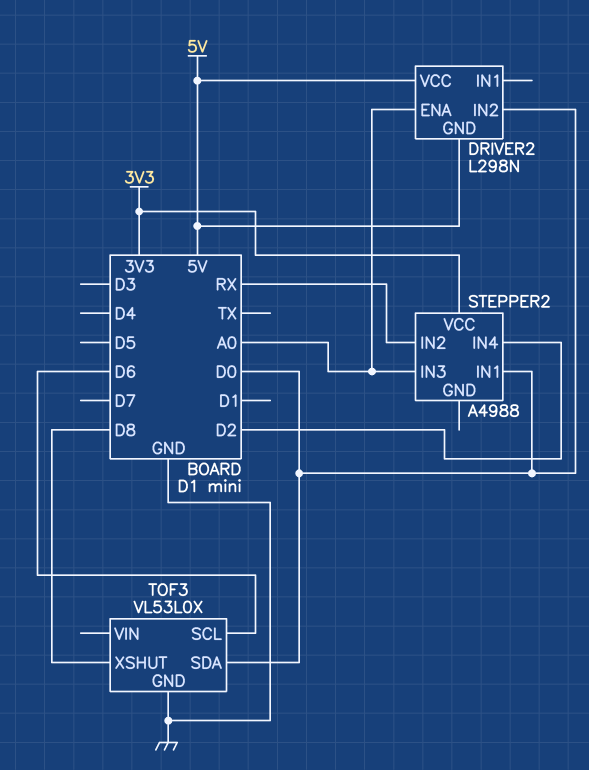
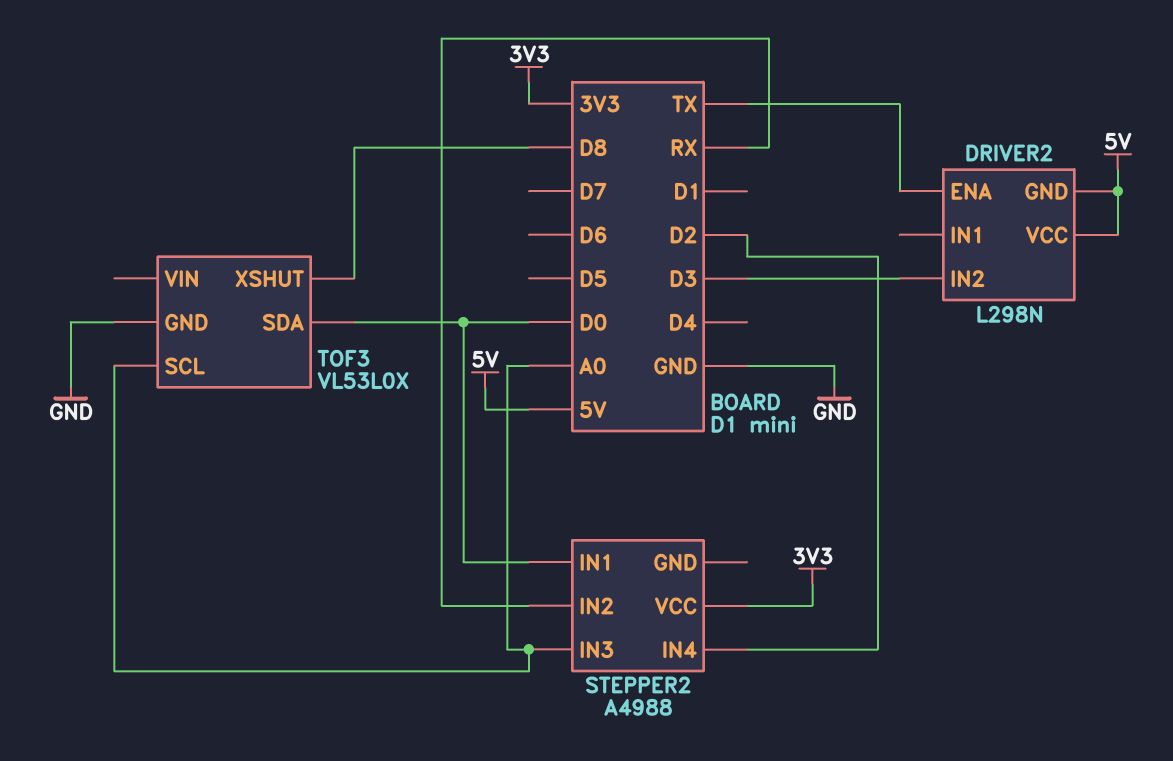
DRIVER2 pin ENA: A0 -> TX
DRIVER2 pin IN2: D0 -> D3
TOF3 pin SCL: D6 -> A0

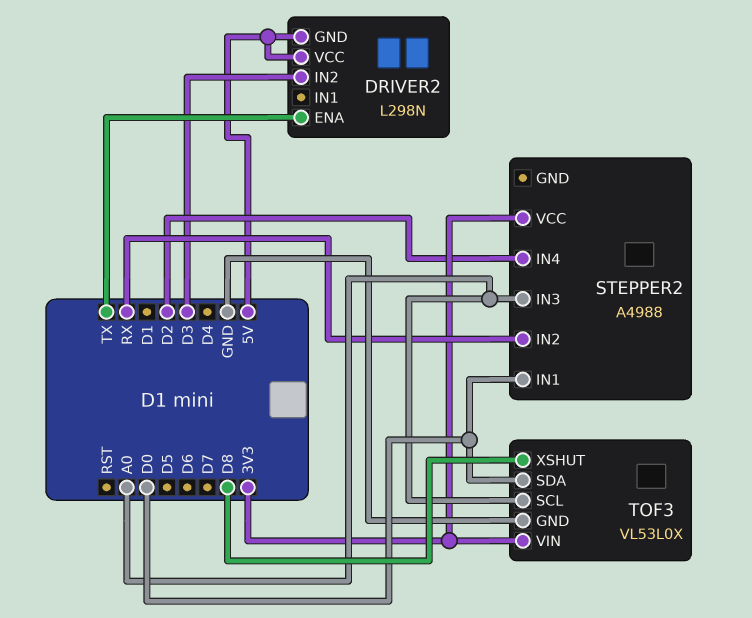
TOF3 pin VIN: none -> 3V3

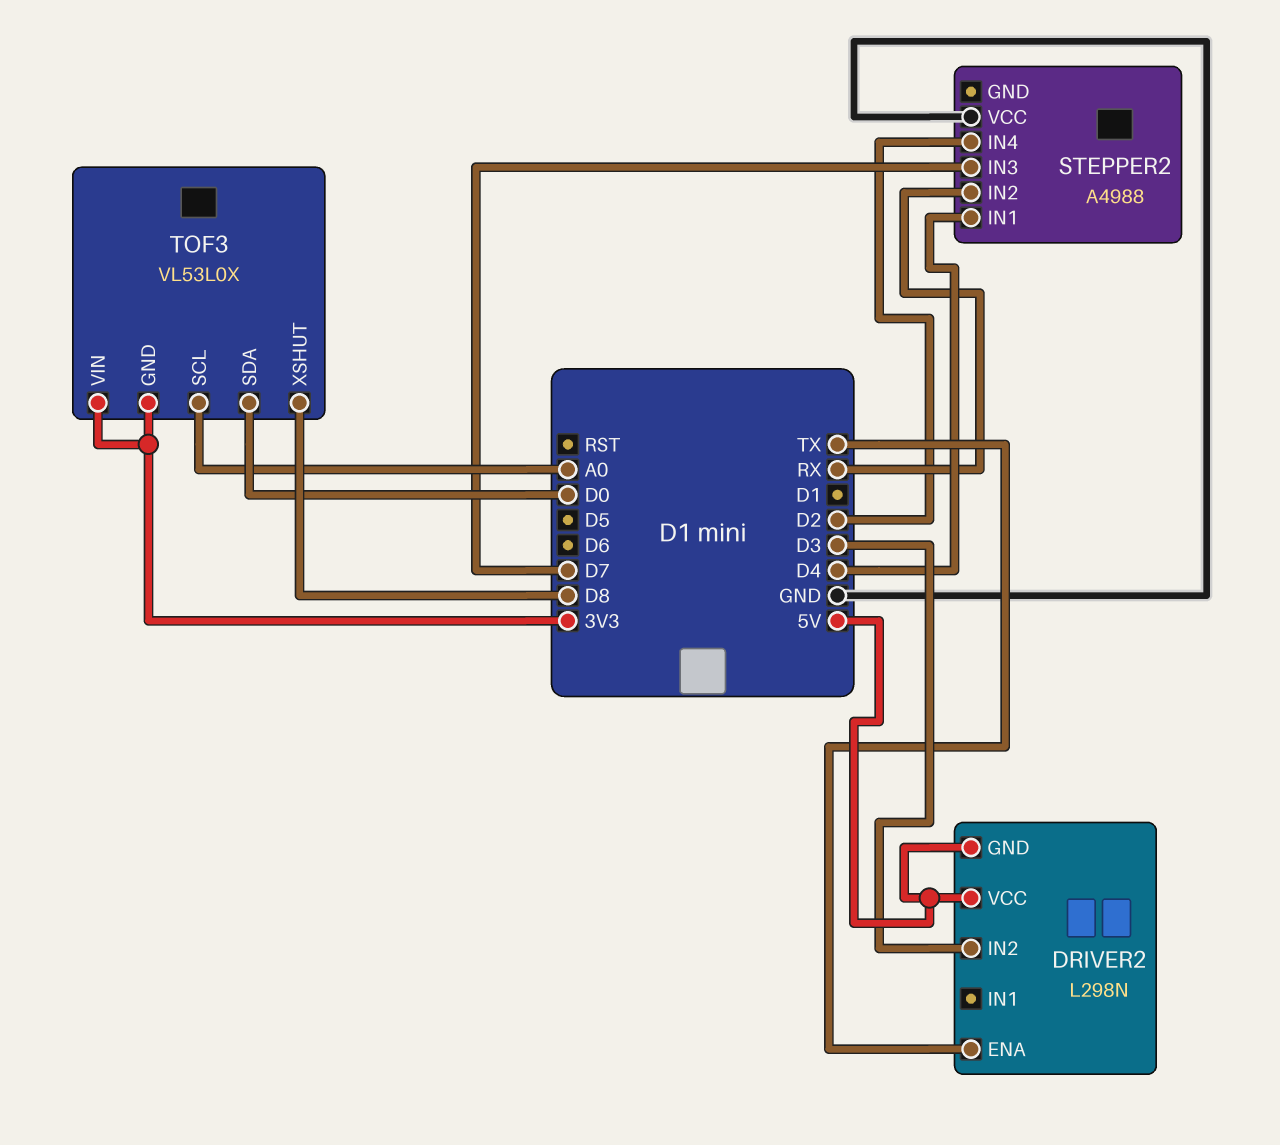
STEPPER2 pin IN1: D0 -> D4
STEPPER2 pin IN3: A0 -> D7
STEPPER2 pin VCC: 3V3 -> GND
TOF3 pin GND: GND -> 3V3

